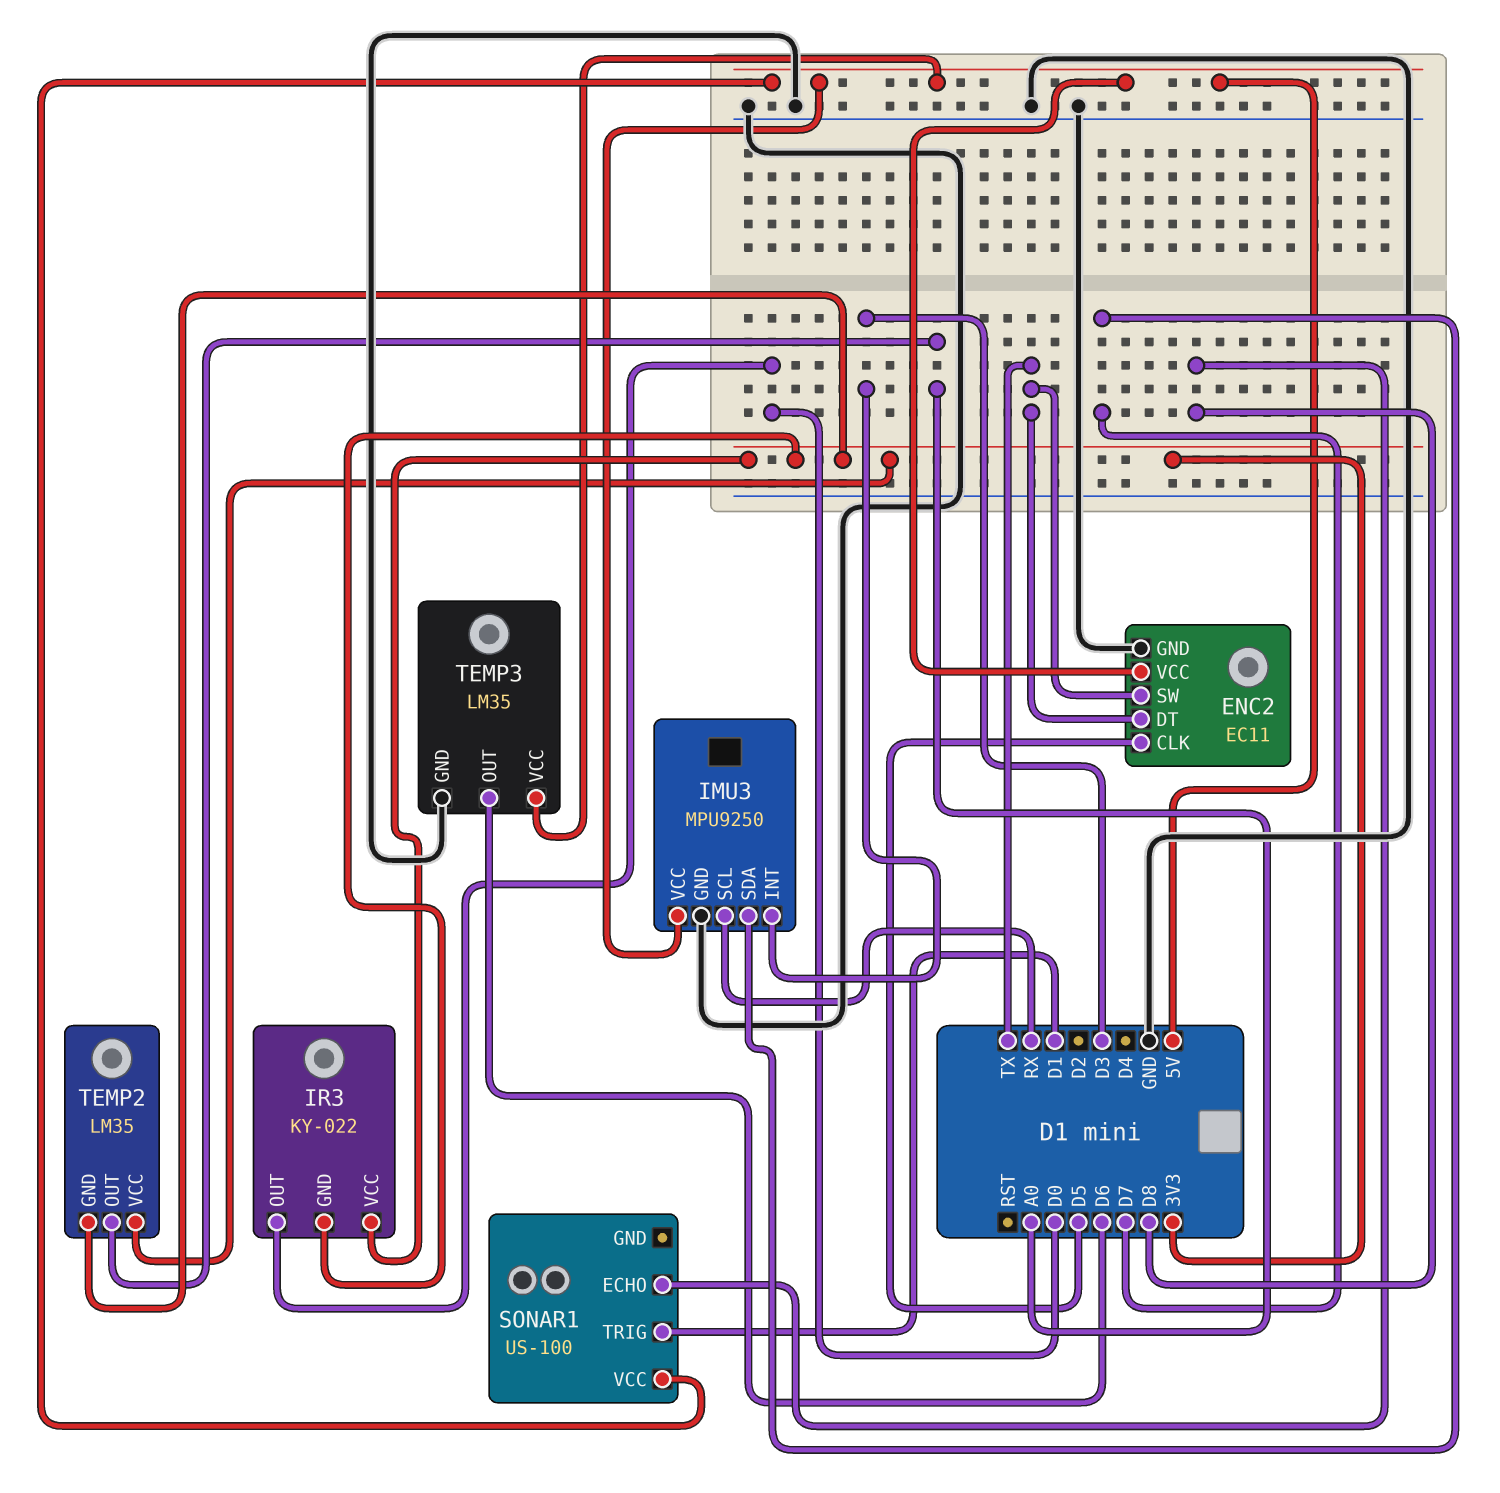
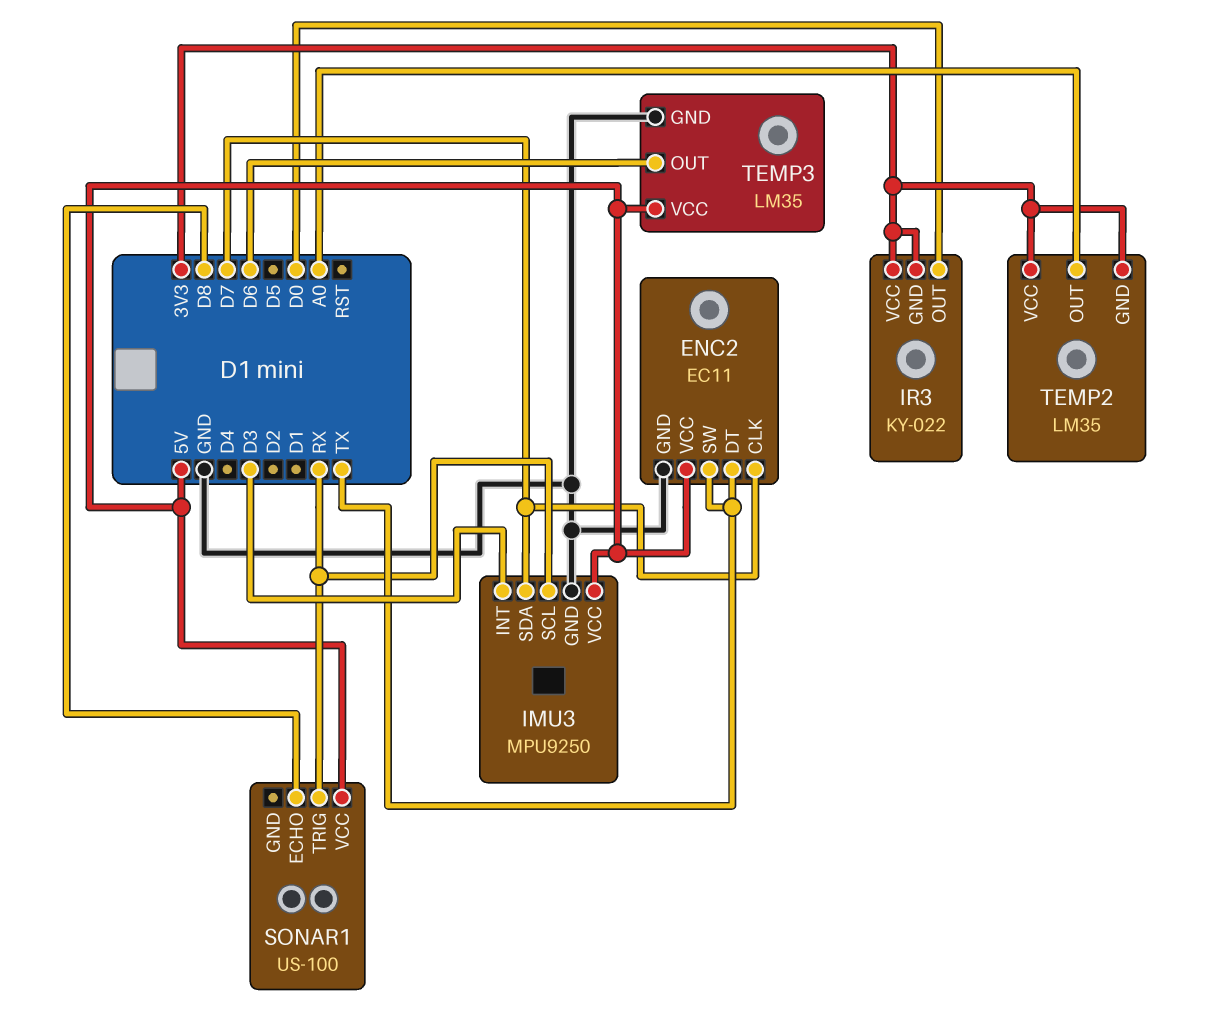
ENC2 pin CLK: D5 -> D7
SONAR1 pin TRIG: D1 -> RX

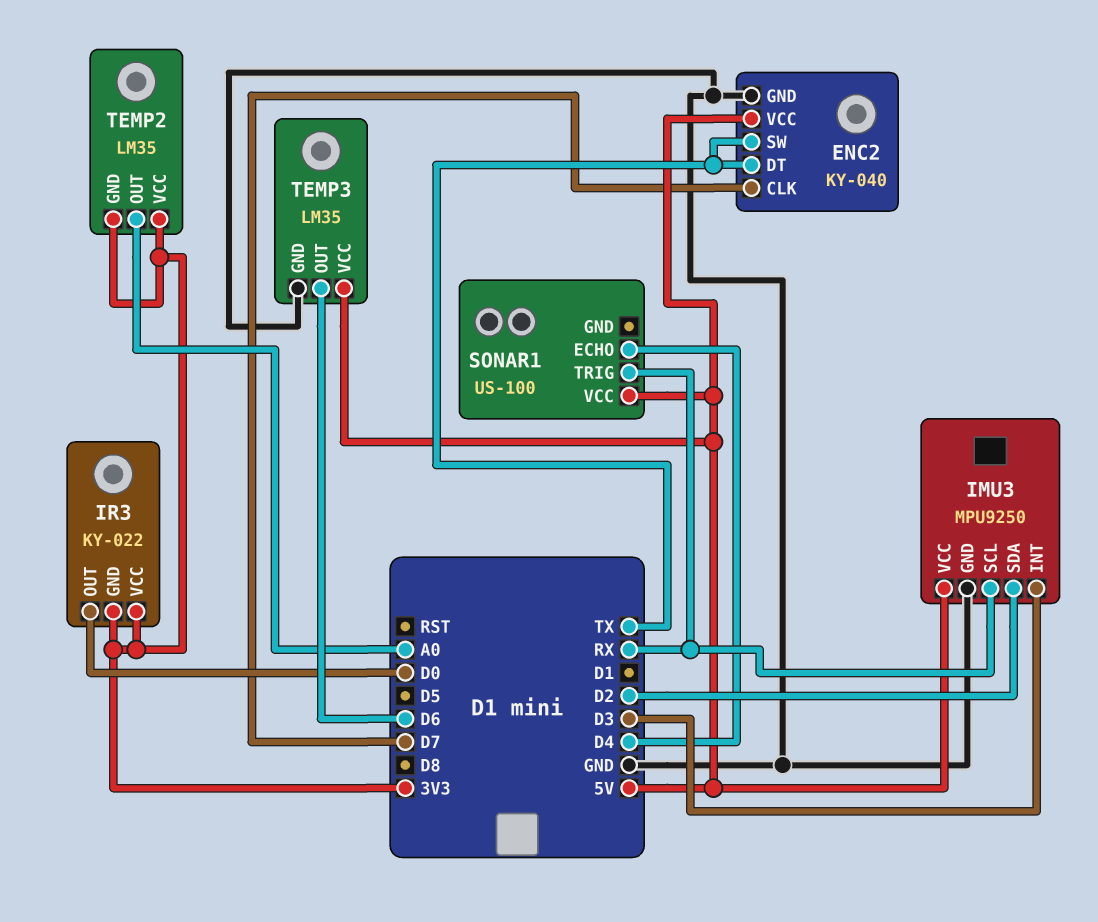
ENC2: EC11 -> KY-040
IMU3 pin SDA: D7 -> D2
SONAR1 pin ECHO: D8 -> D4

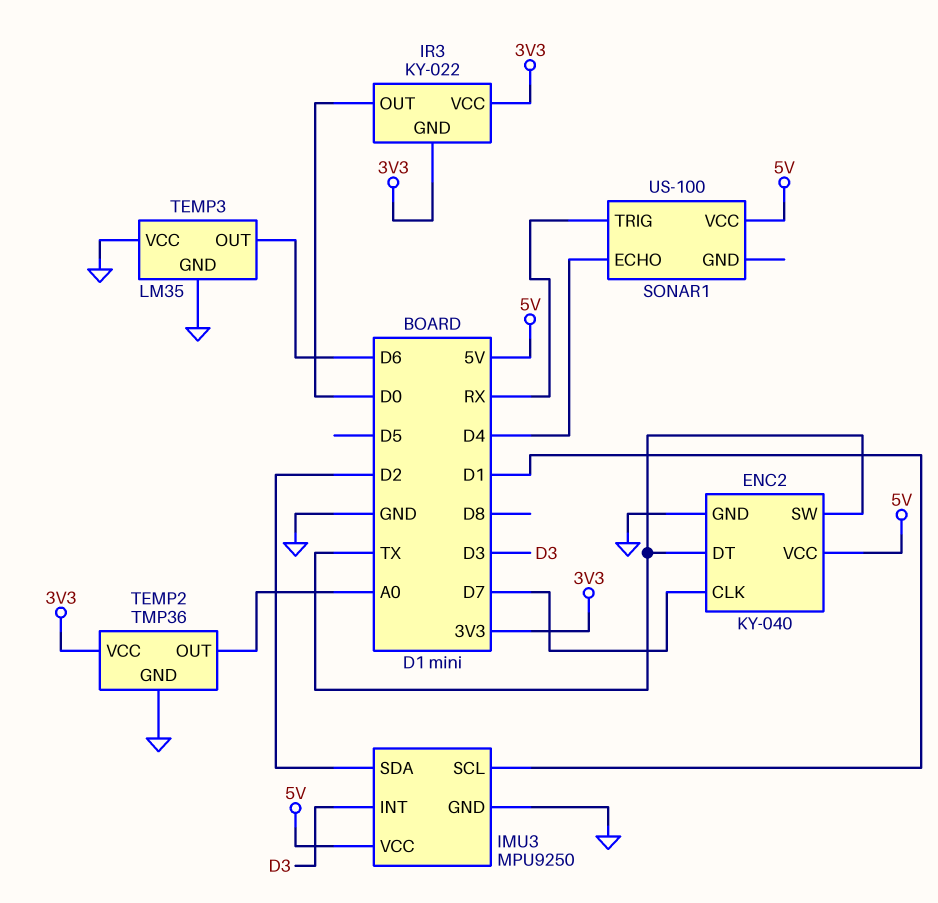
IMU3 pin SCL: RX -> D1
TEMP2: LM35 -> TMP36
TEMP2 pin GND: 3V3 -> GND
TEMP3 pin VCC: 5V -> GND

